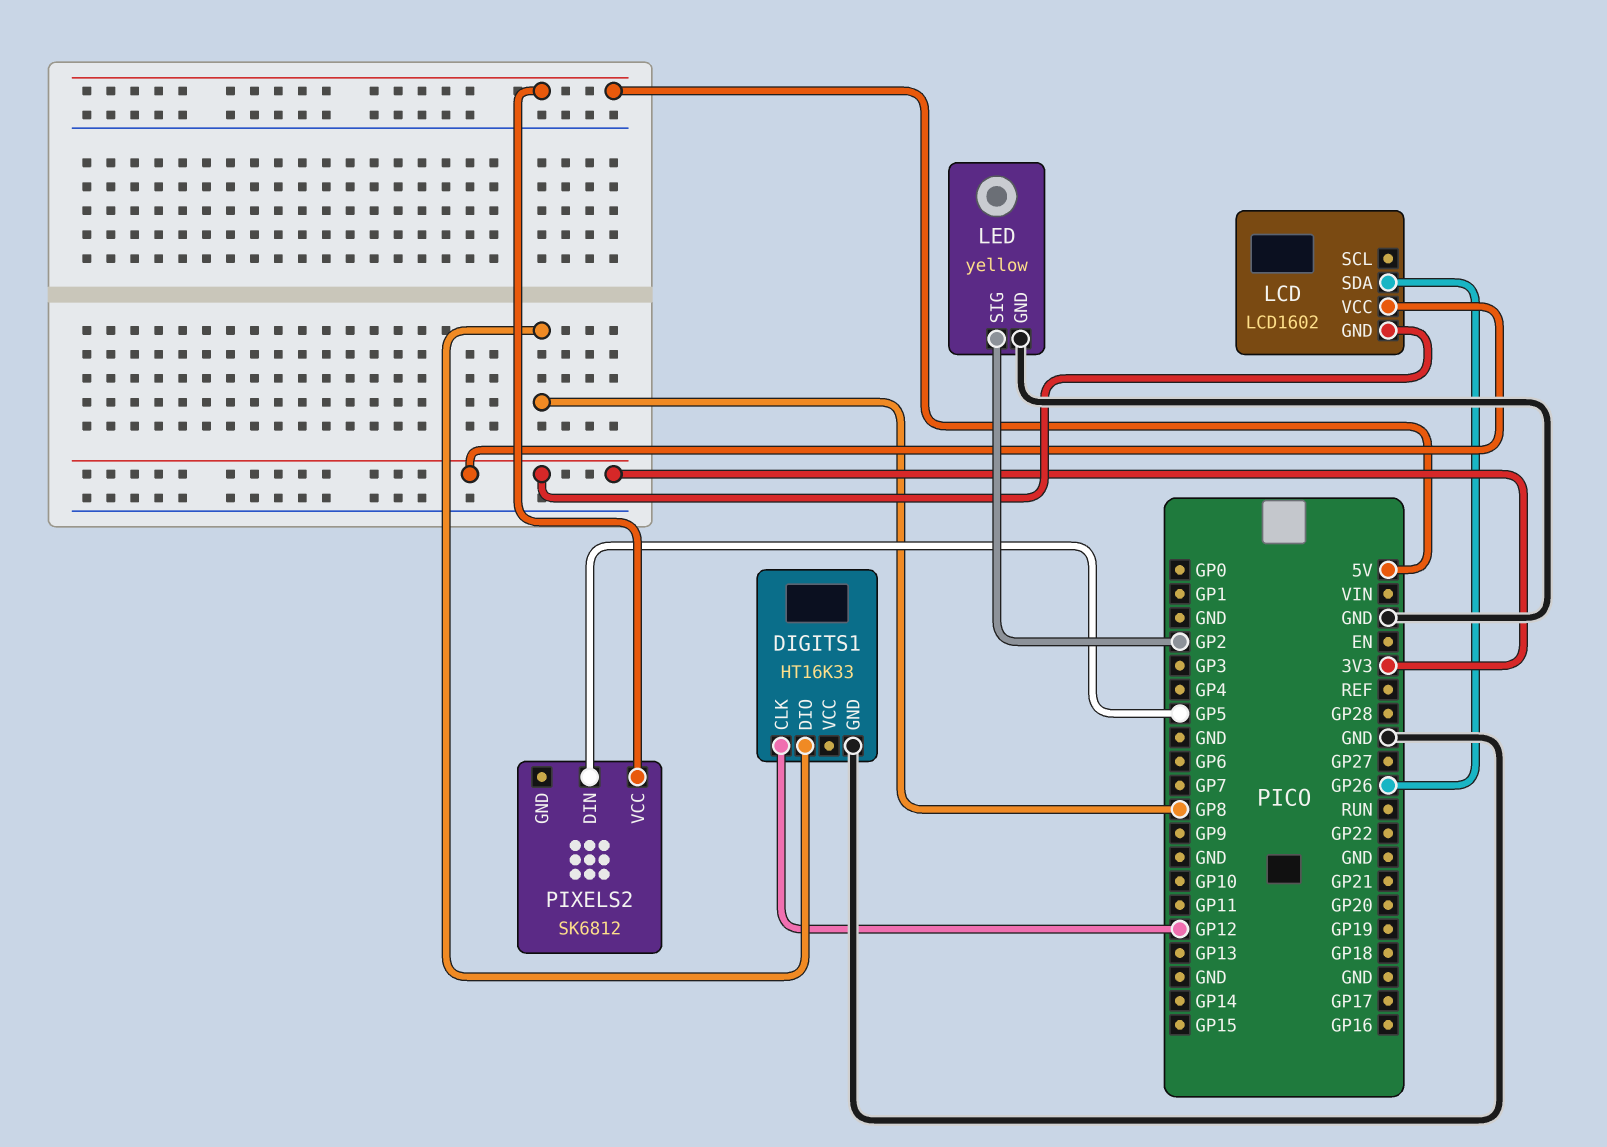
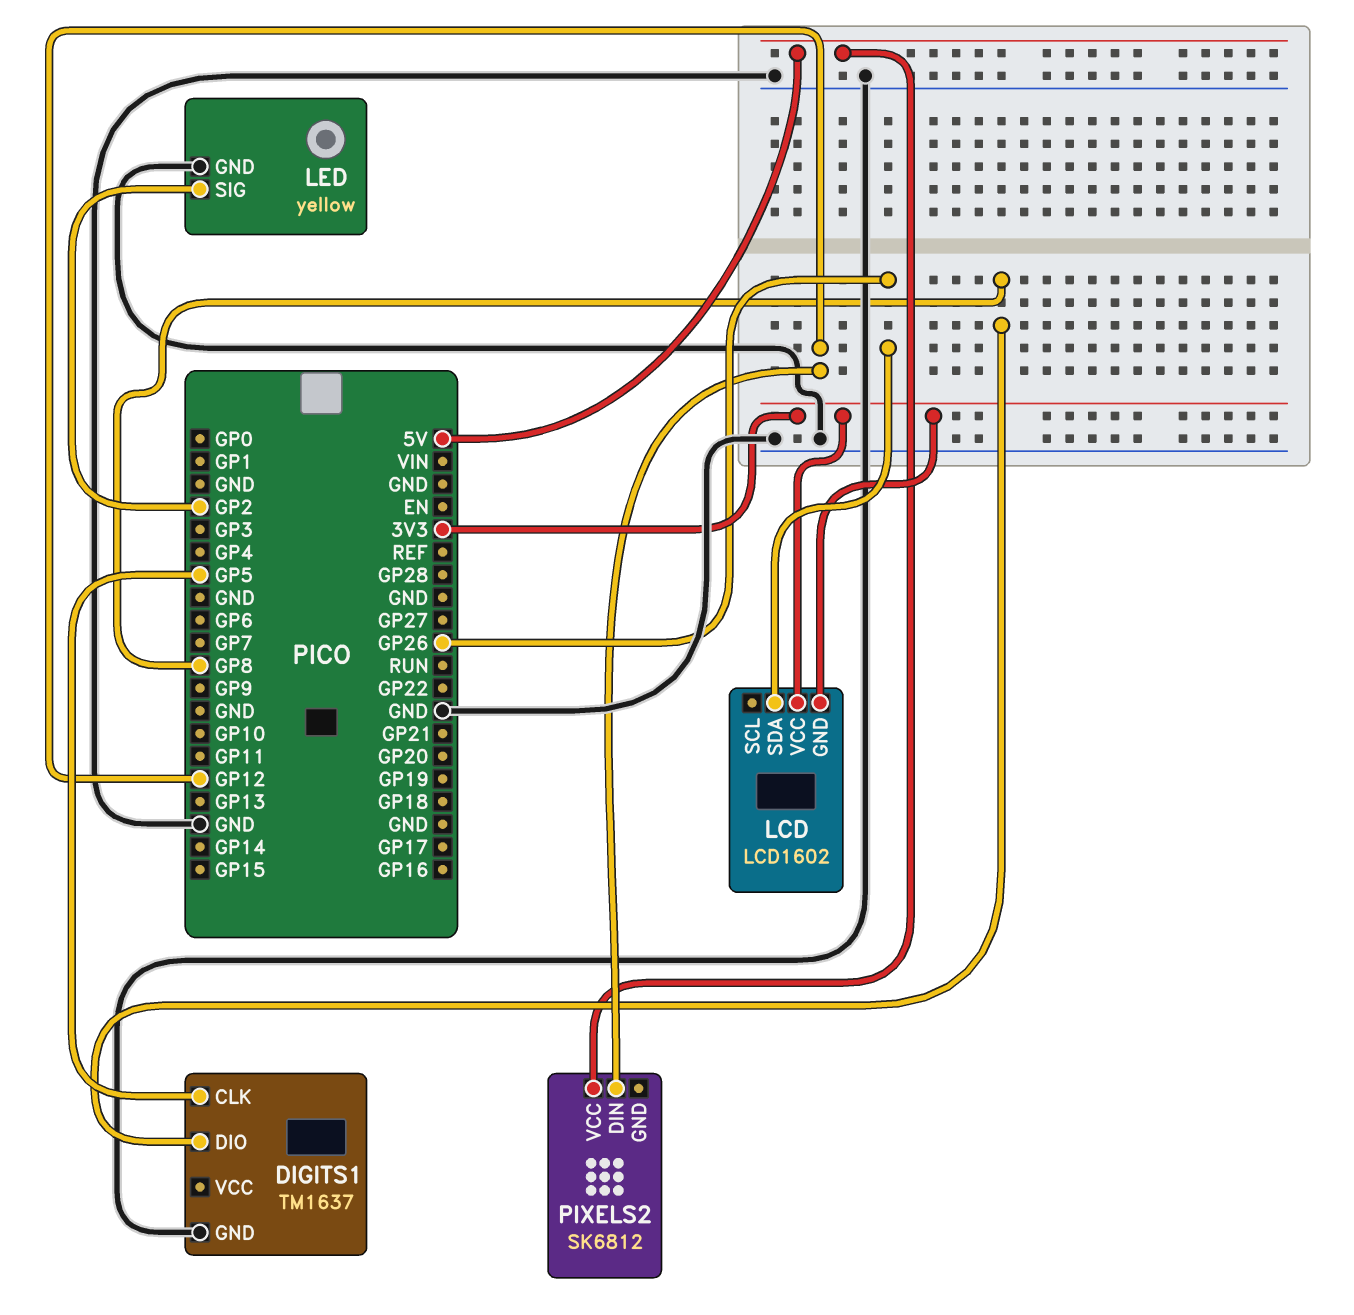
DIGITS1: HT16K33 -> TM1637
DIGITS1 pin CLK: GP12 -> GP5
PIXELS2 pin DIN: GP5 -> GP12

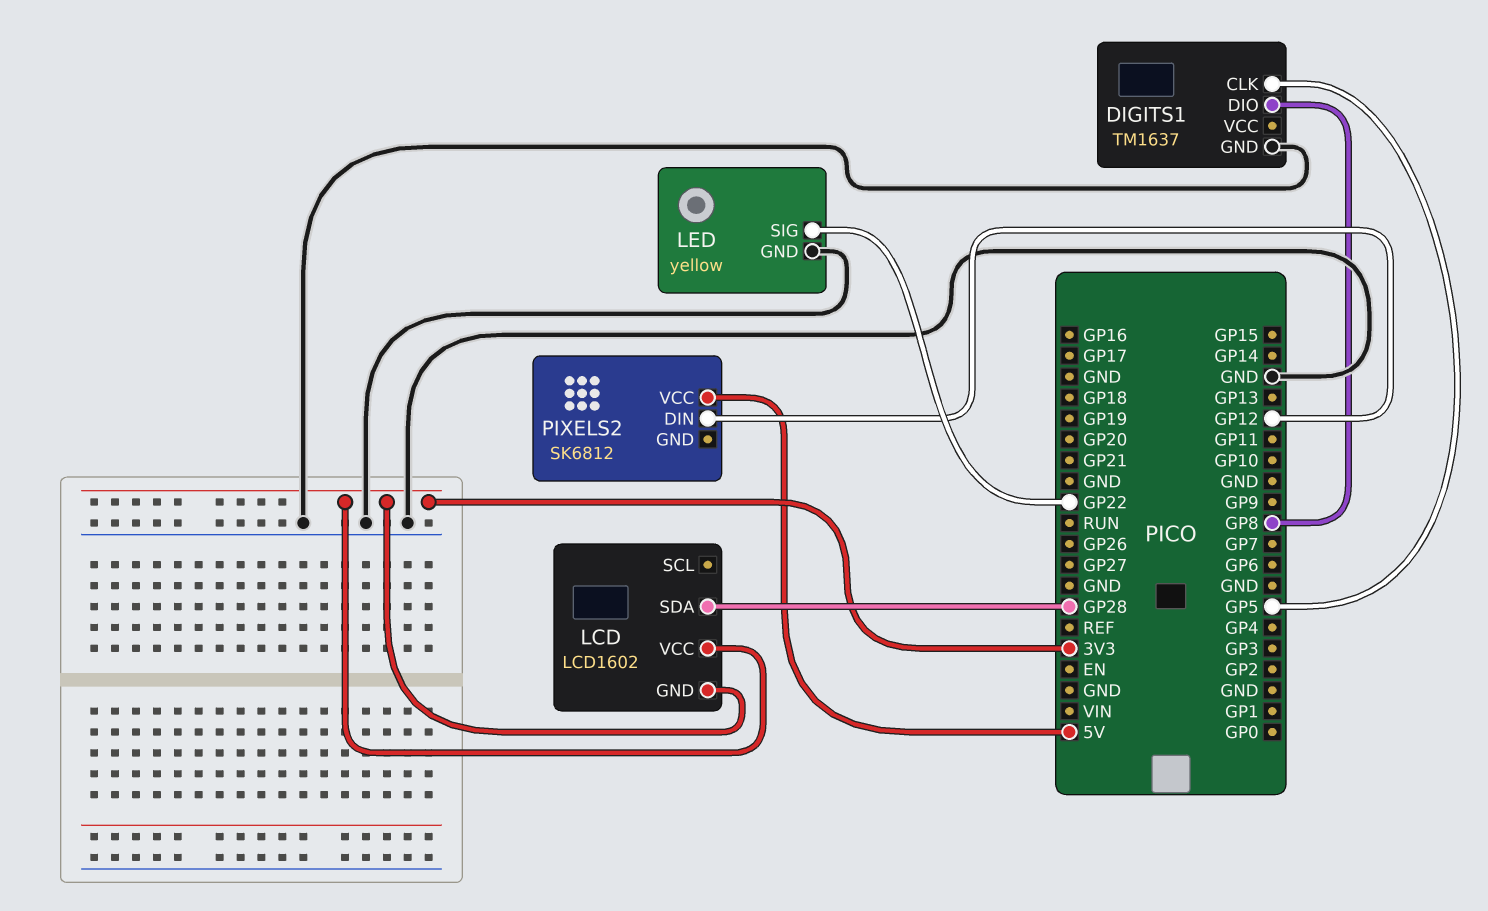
LCD pin SDA: GP26 -> GP28
LED pin SIG: GP2 -> GP22

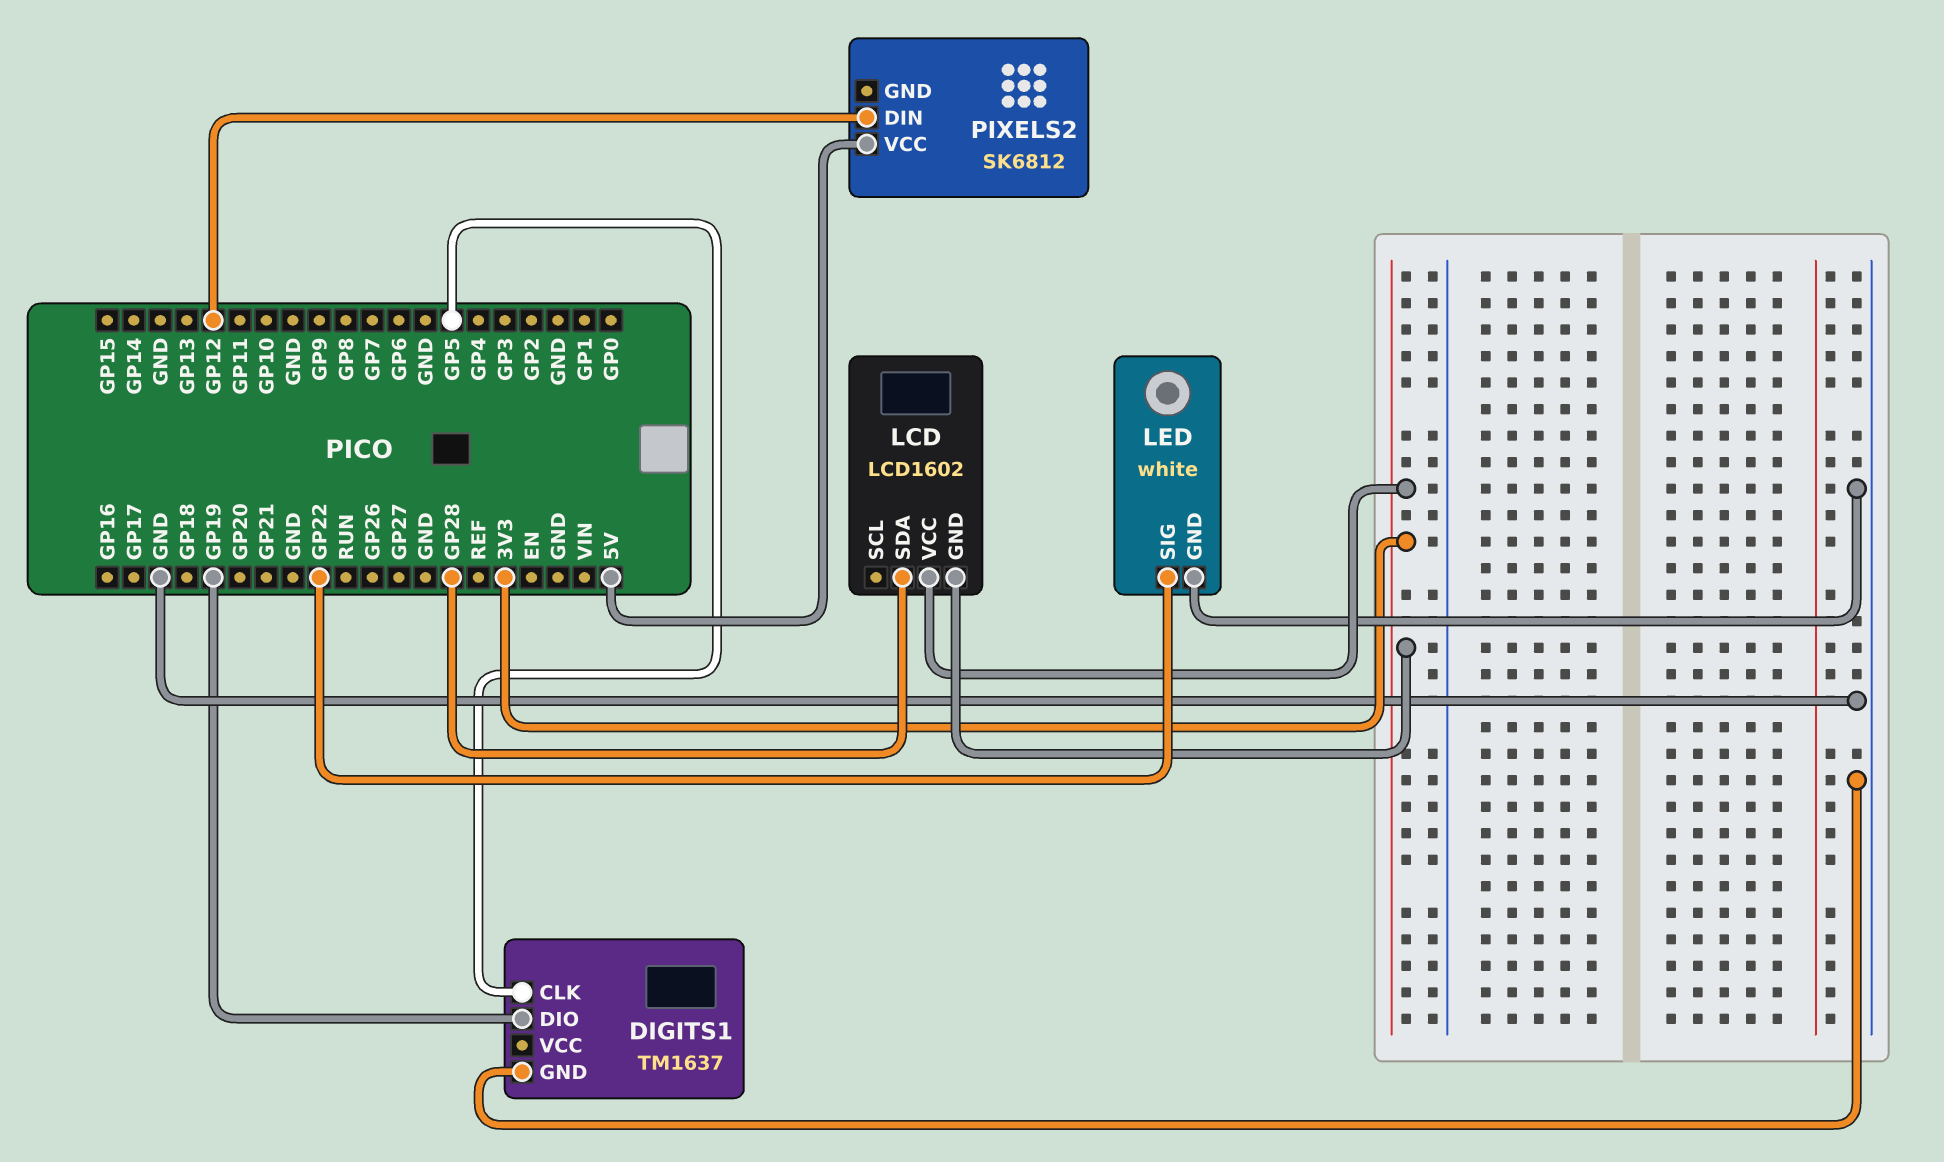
DIGITS1 pin DIO: GP8 -> GP19
LED: yellow -> white

